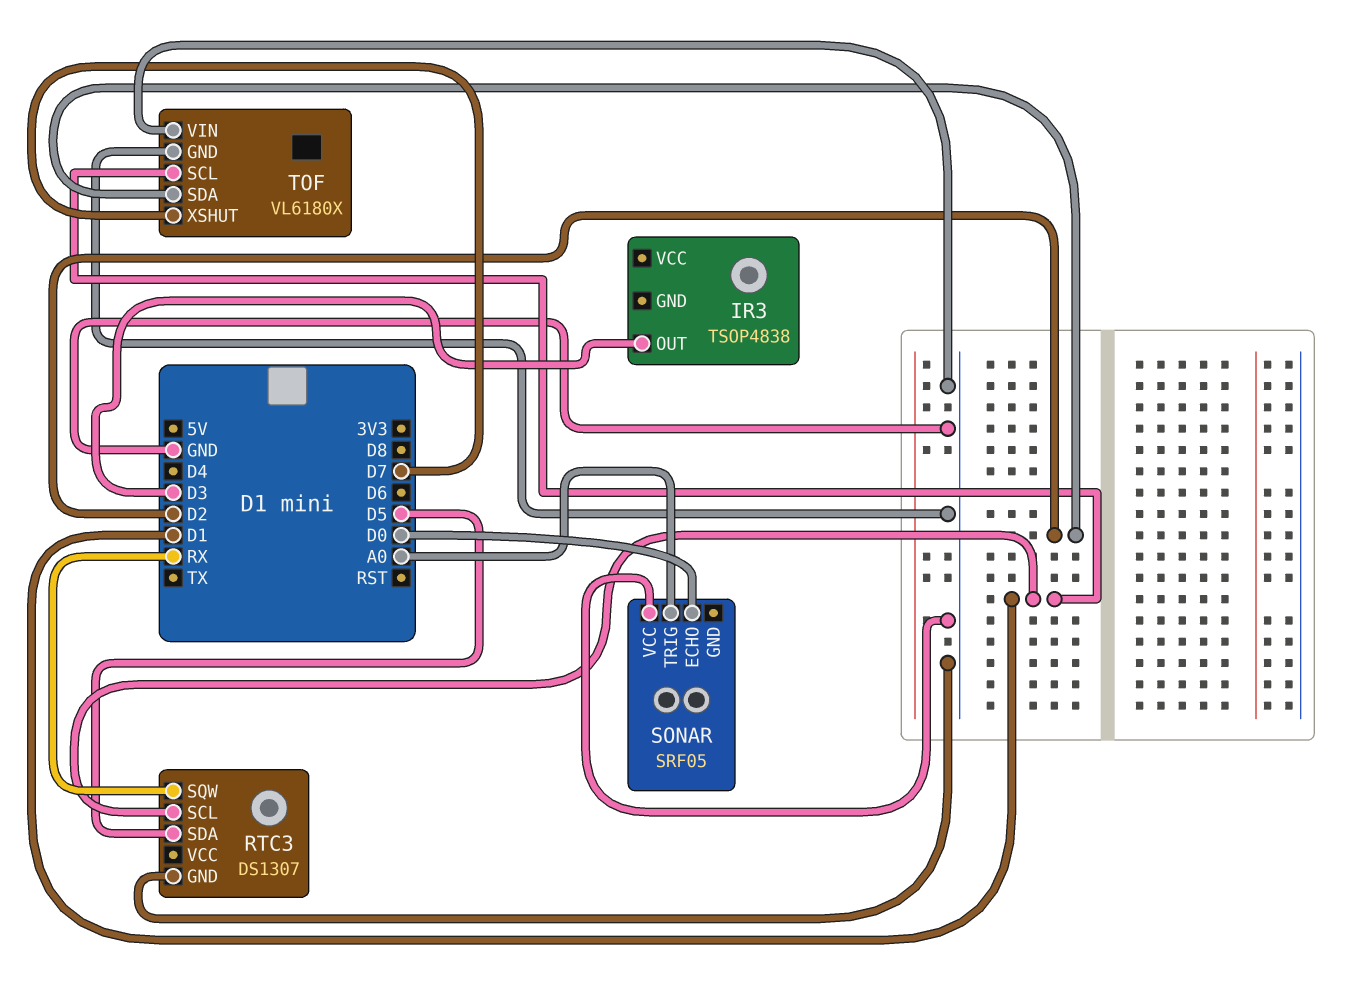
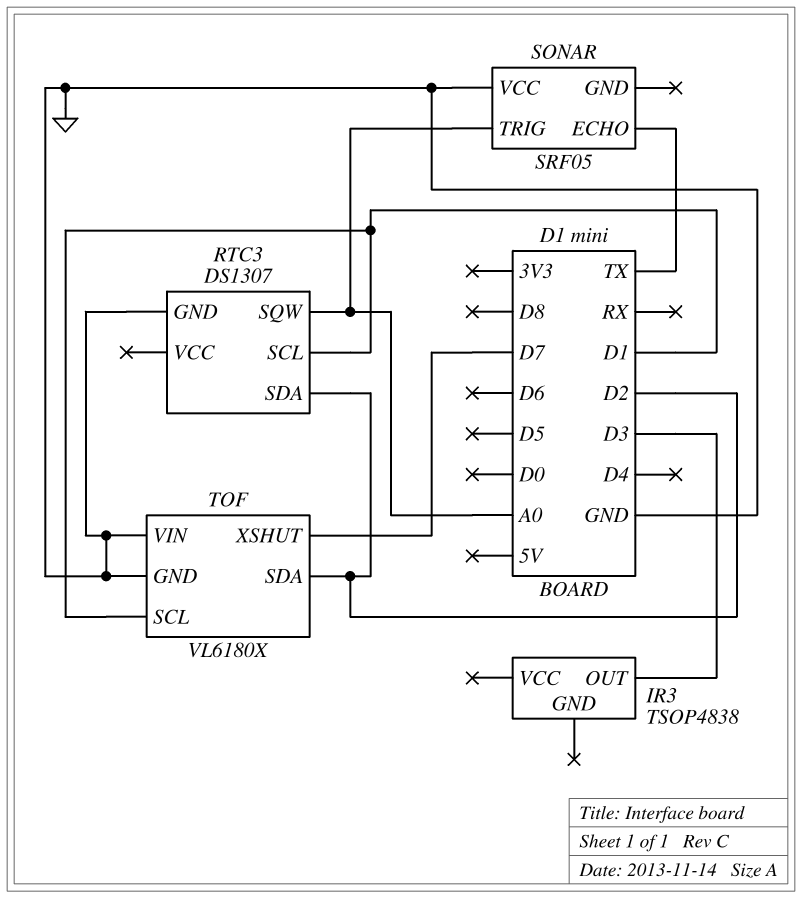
RTC3 pin SDA: D5 -> D2
RTC3 pin SQW: RX -> A0
SONAR pin ECHO: D0 -> TX

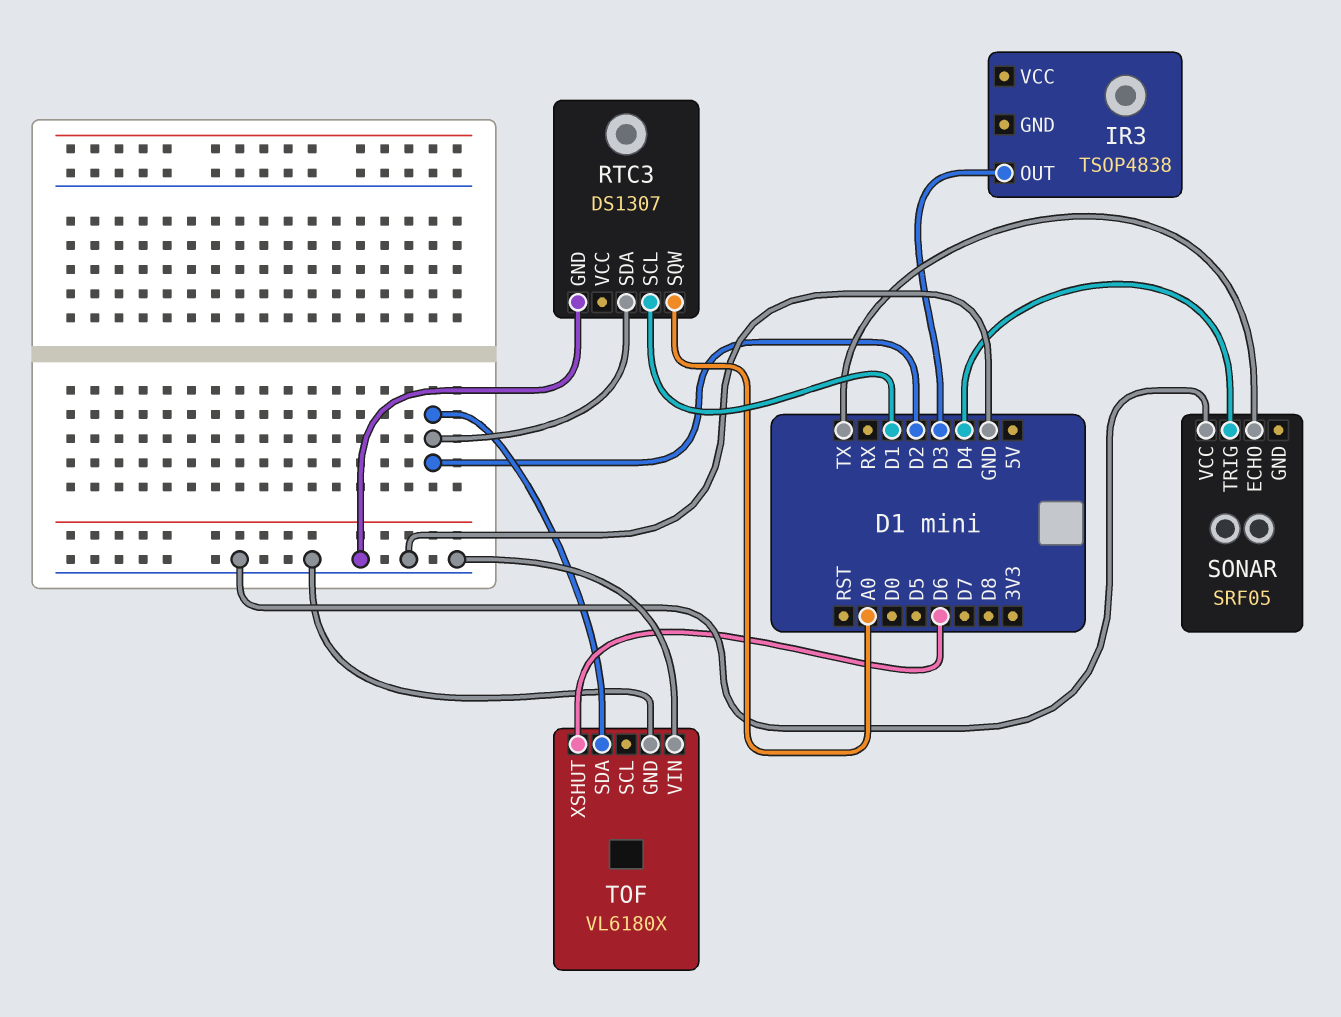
SONAR pin TRIG: A0 -> D4
TOF pin SCL: D1 -> none
TOF pin XSHUT: D7 -> D6

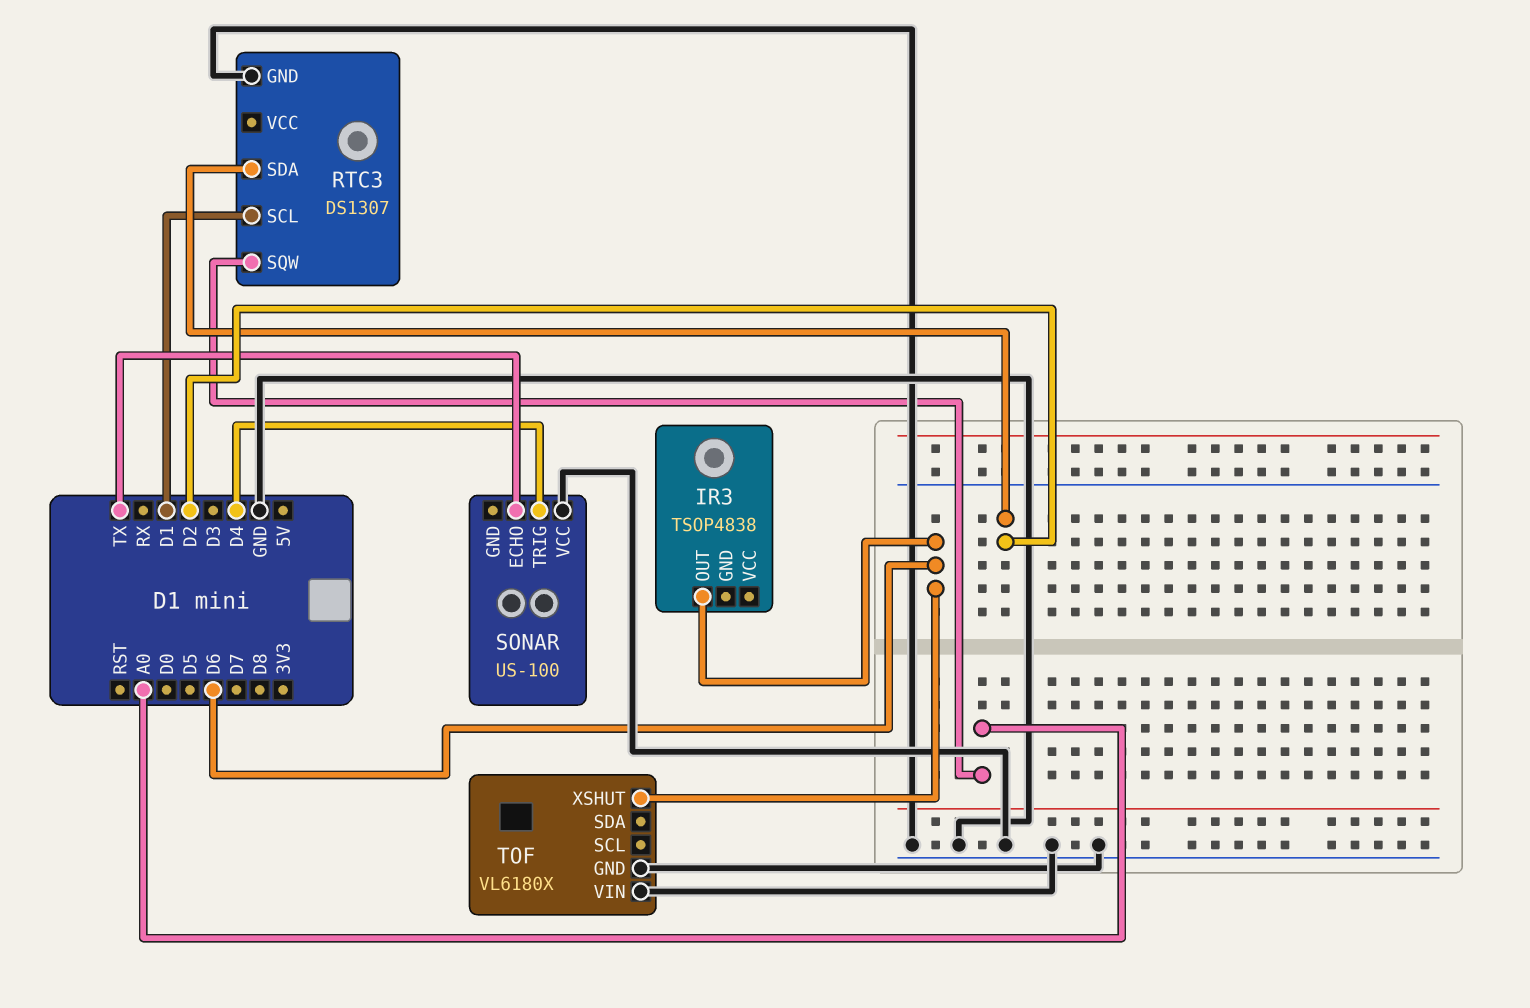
IR3 pin OUT: D3 -> D6
SONAR: SRF05 -> US-100
TOF pin SDA: D2 -> none

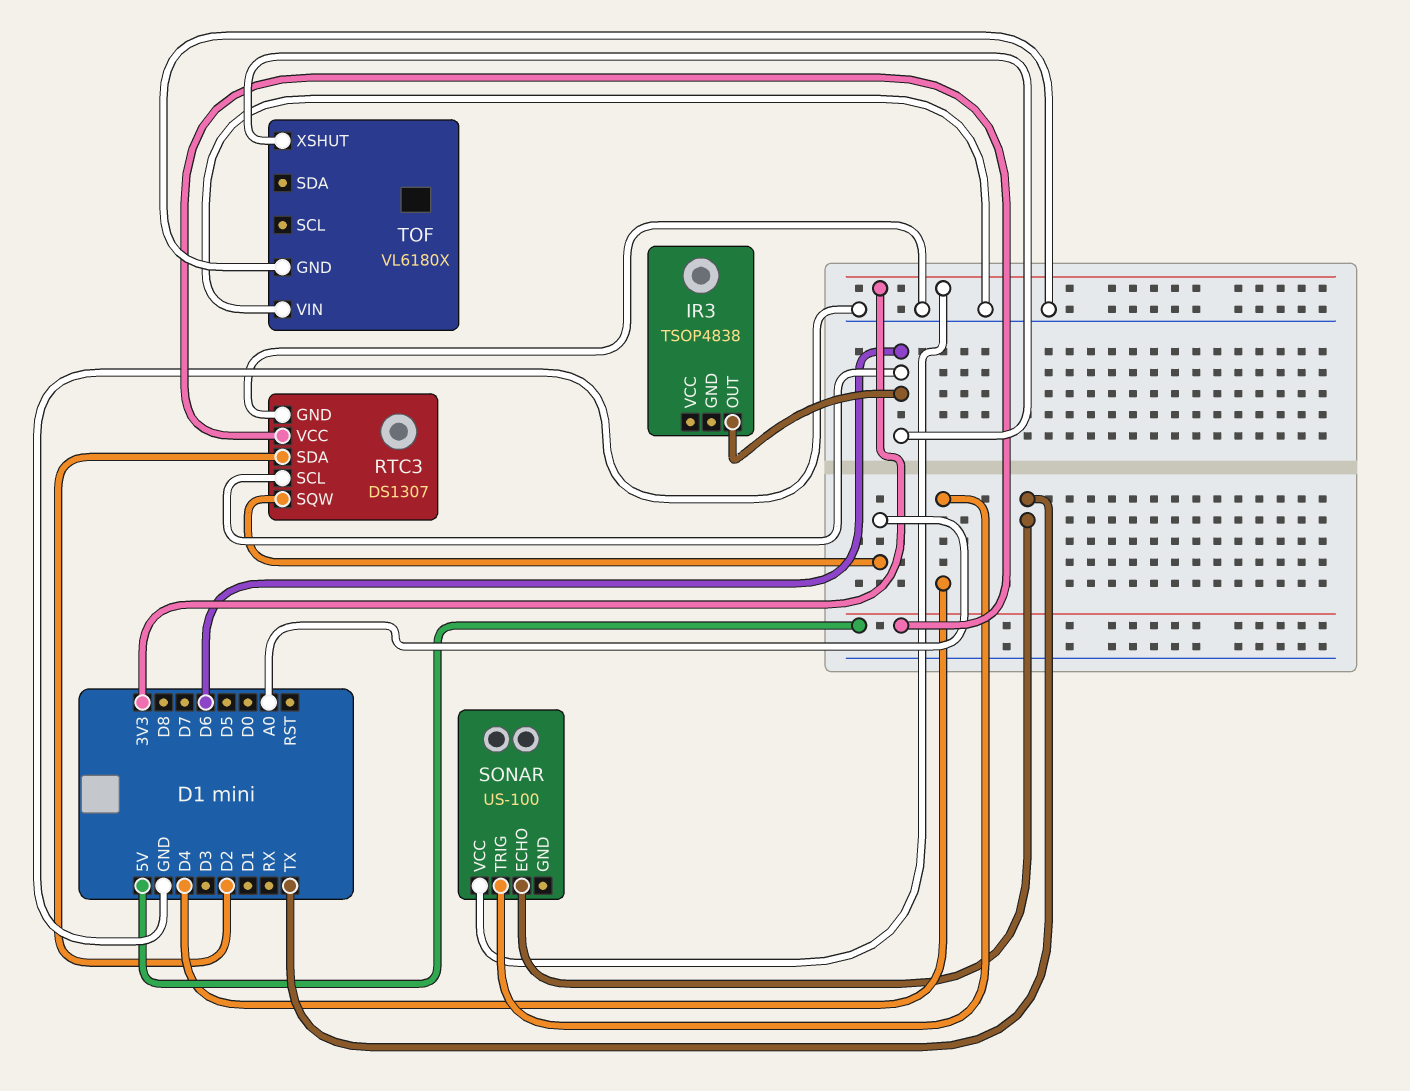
RTC3 pin SCL: D1 -> D6
RTC3 pin VCC: none -> 5V
SONAR pin VCC: GND -> 3V3

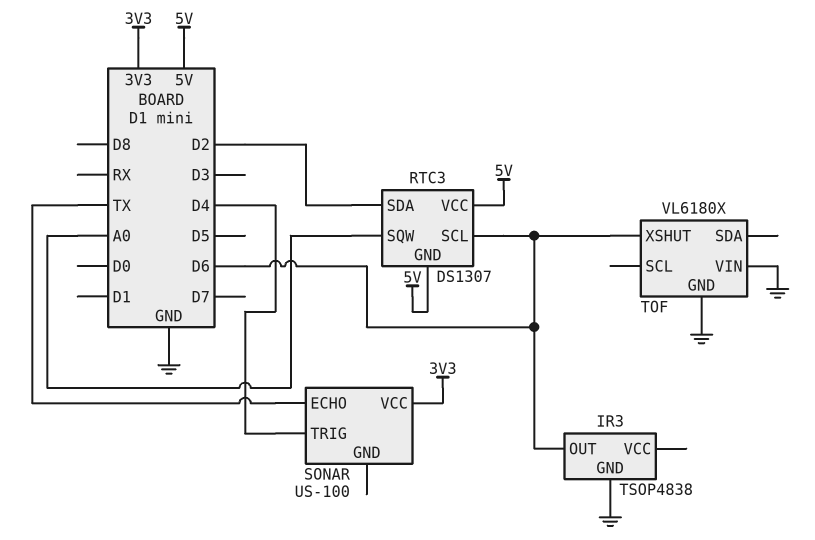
IR3 pin GND: none -> GND
RTC3 pin GND: GND -> 5V

